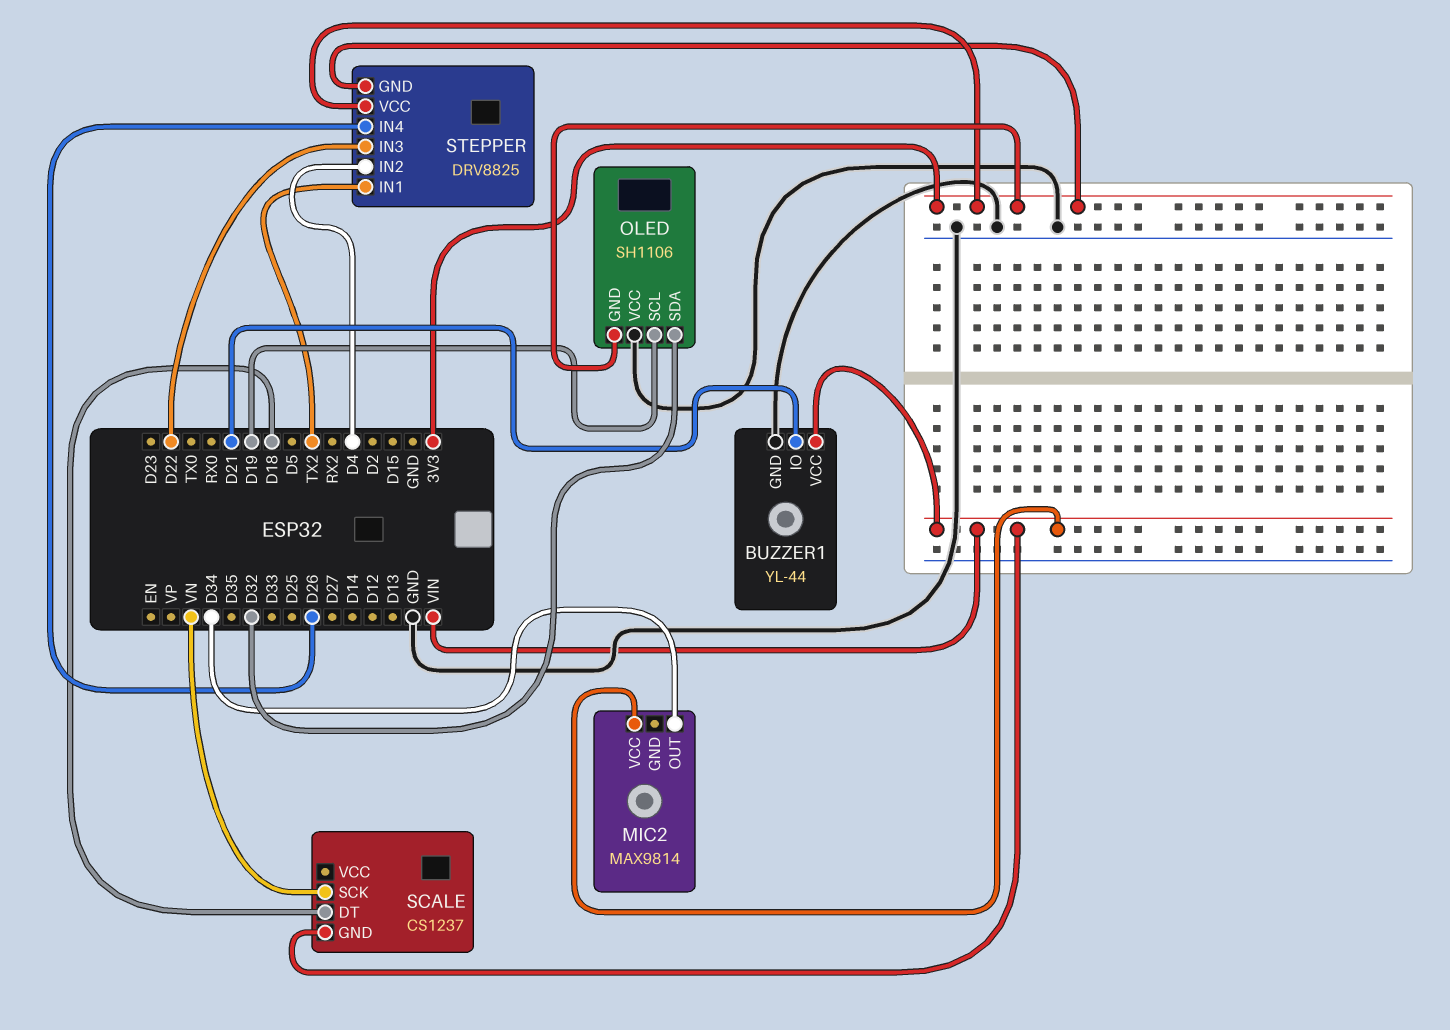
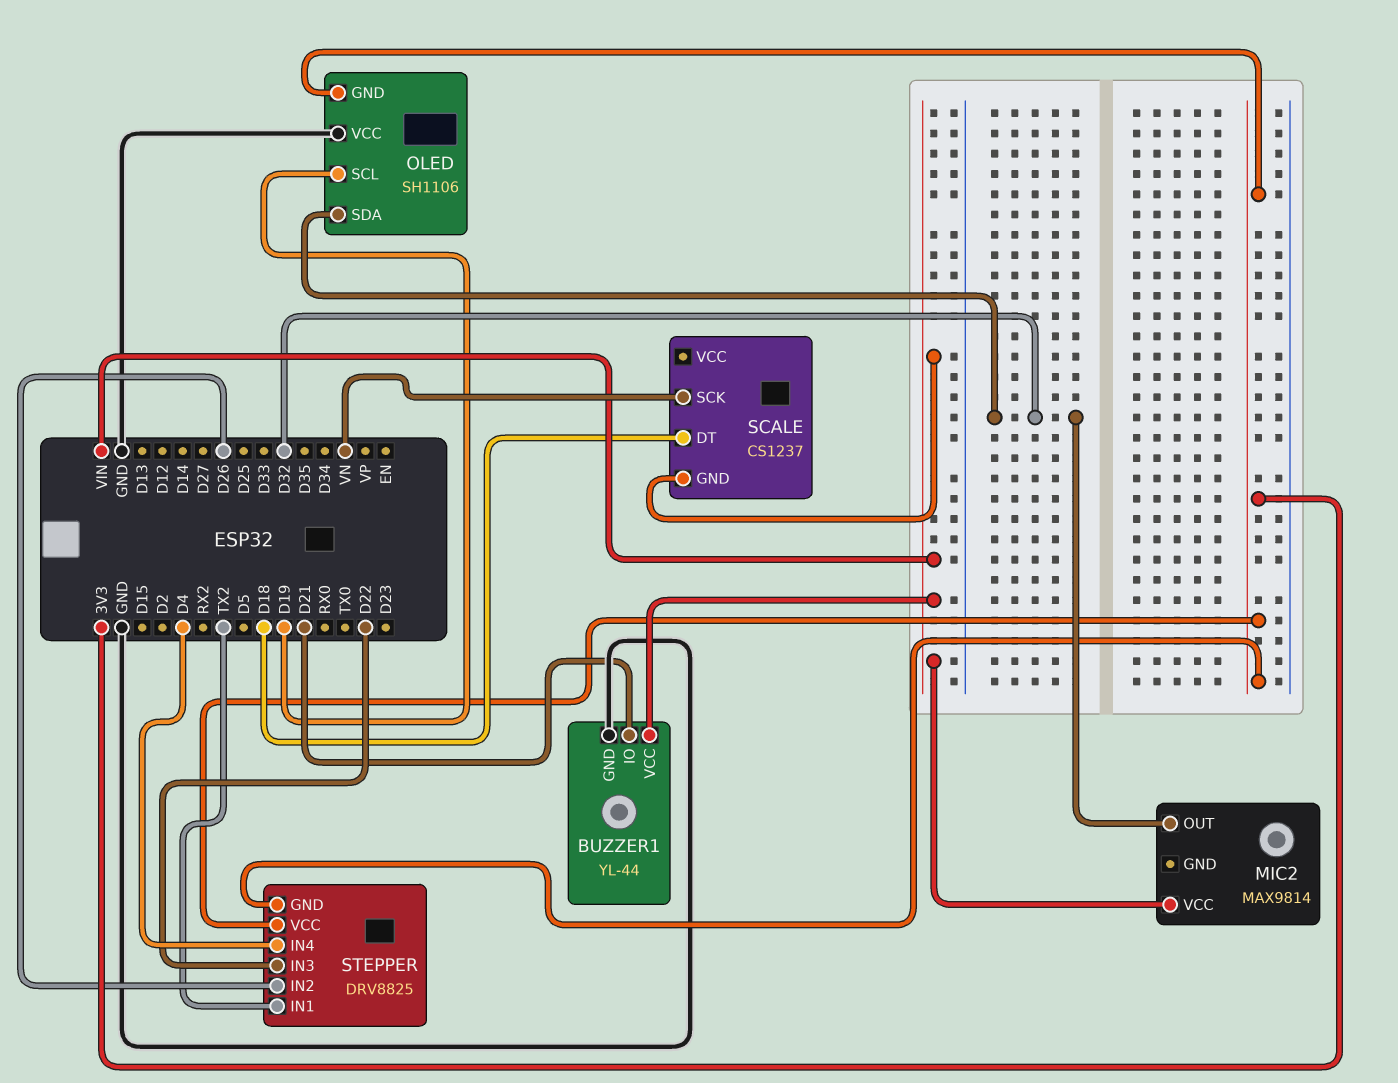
MIC2 pin OUT: D34 -> D32
STEPPER pin IN2: D4 -> D26
STEPPER pin IN4: D26 -> D4

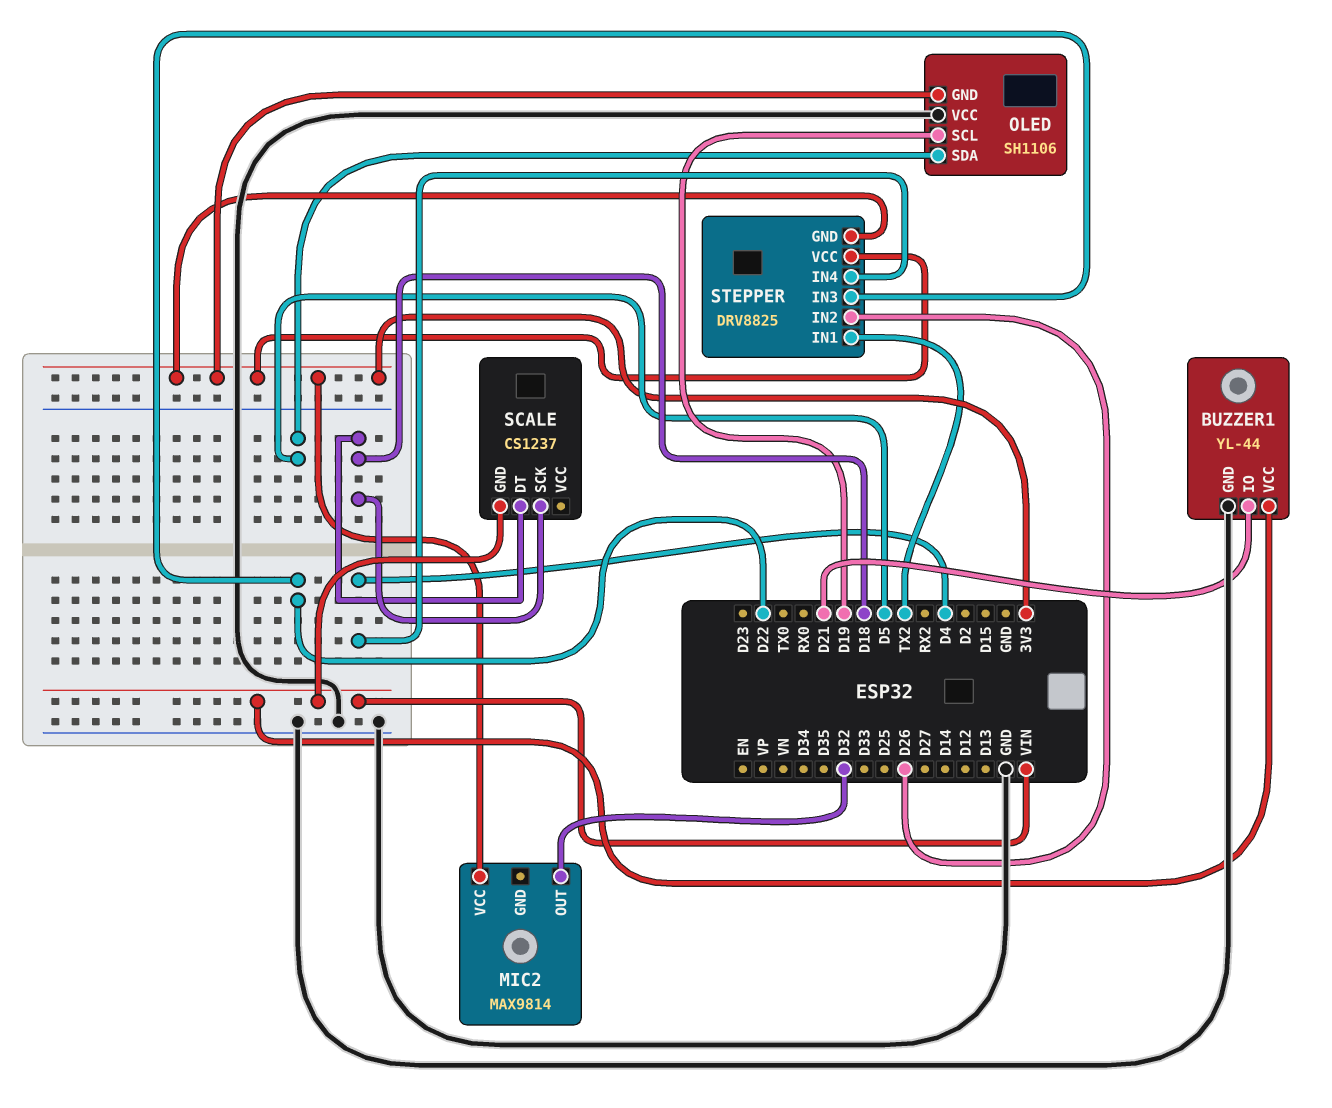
MIC2 pin VCC: VIN -> 3V3
OLED pin SDA: D32 -> D5
SCALE pin SCK: VN -> D18

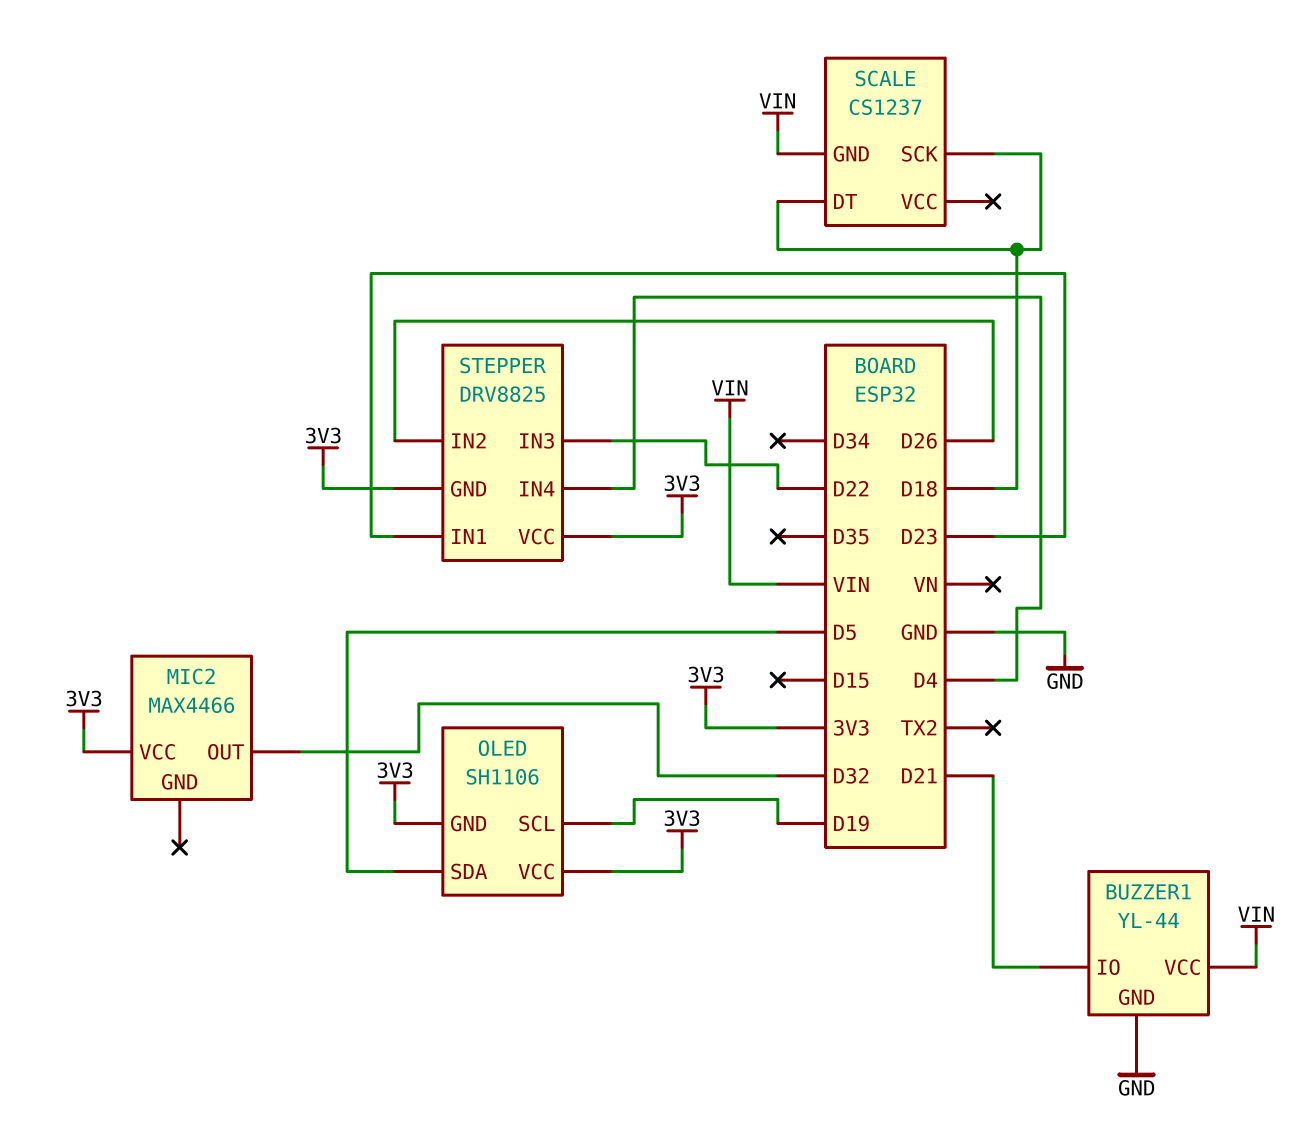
MIC2: MAX9814 -> MAX4466
OLED pin VCC: GND -> 3V3
STEPPER pin IN1: TX2 -> D23

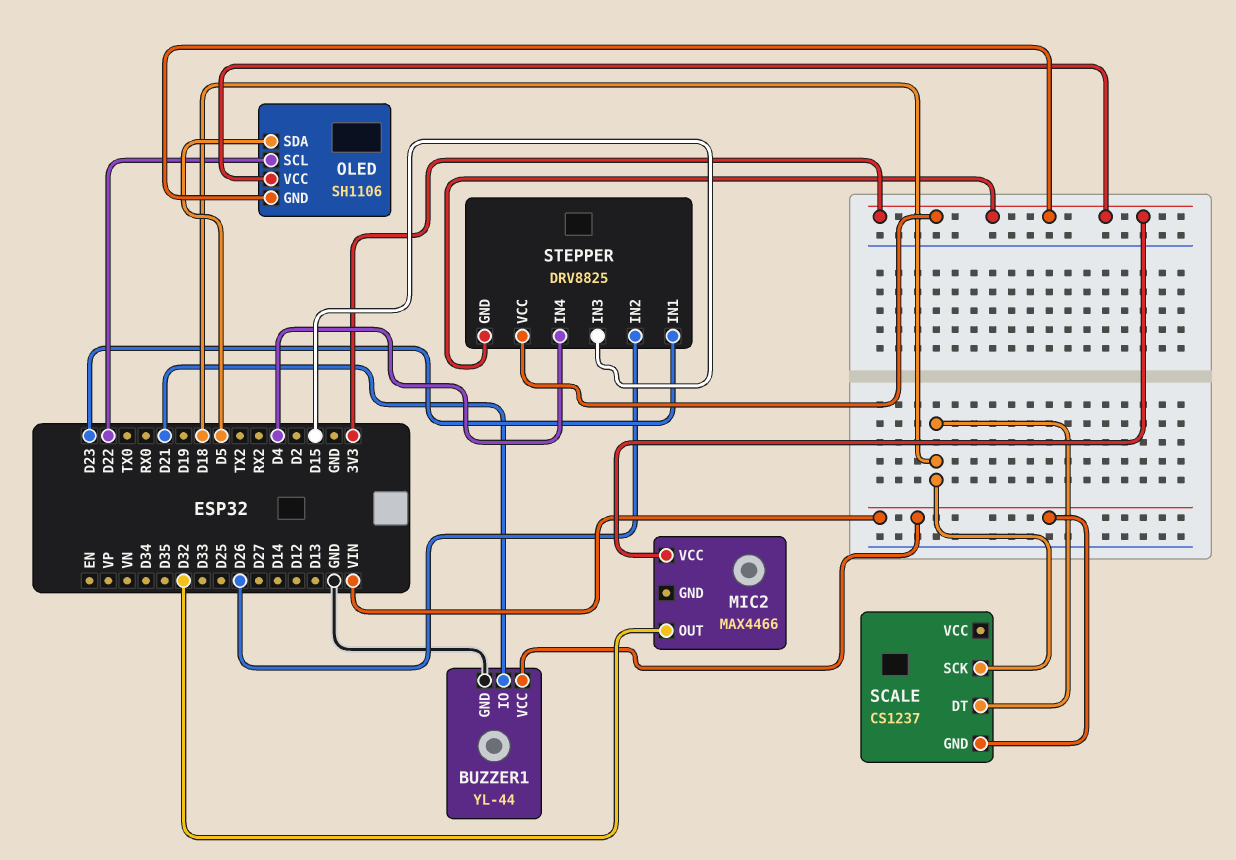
OLED pin SCL: D19 -> D22
STEPPER pin IN3: D22 -> D15

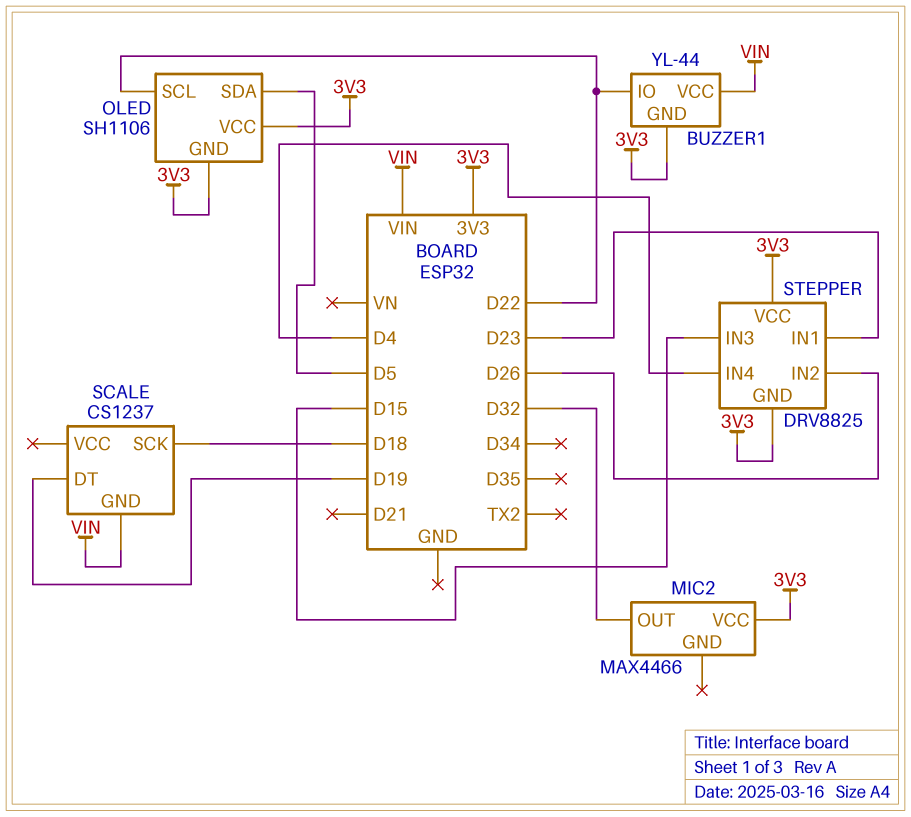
BUZZER1 pin GND: GND -> 3V3
BUZZER1 pin IO: D21 -> D22
SCALE pin DT: D18 -> D19

